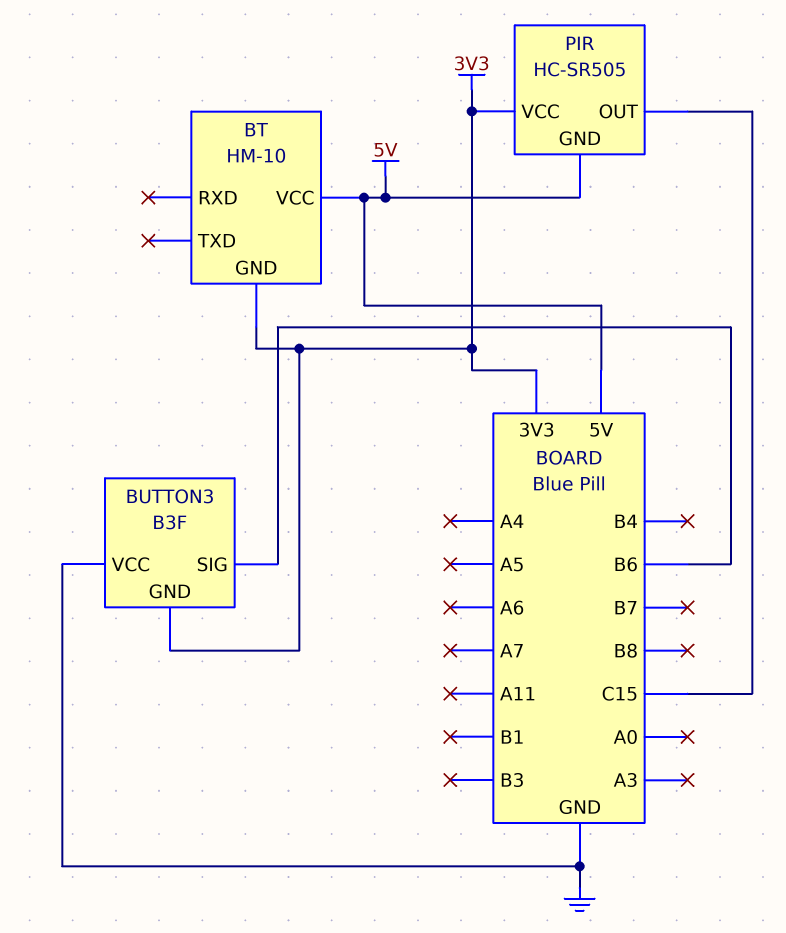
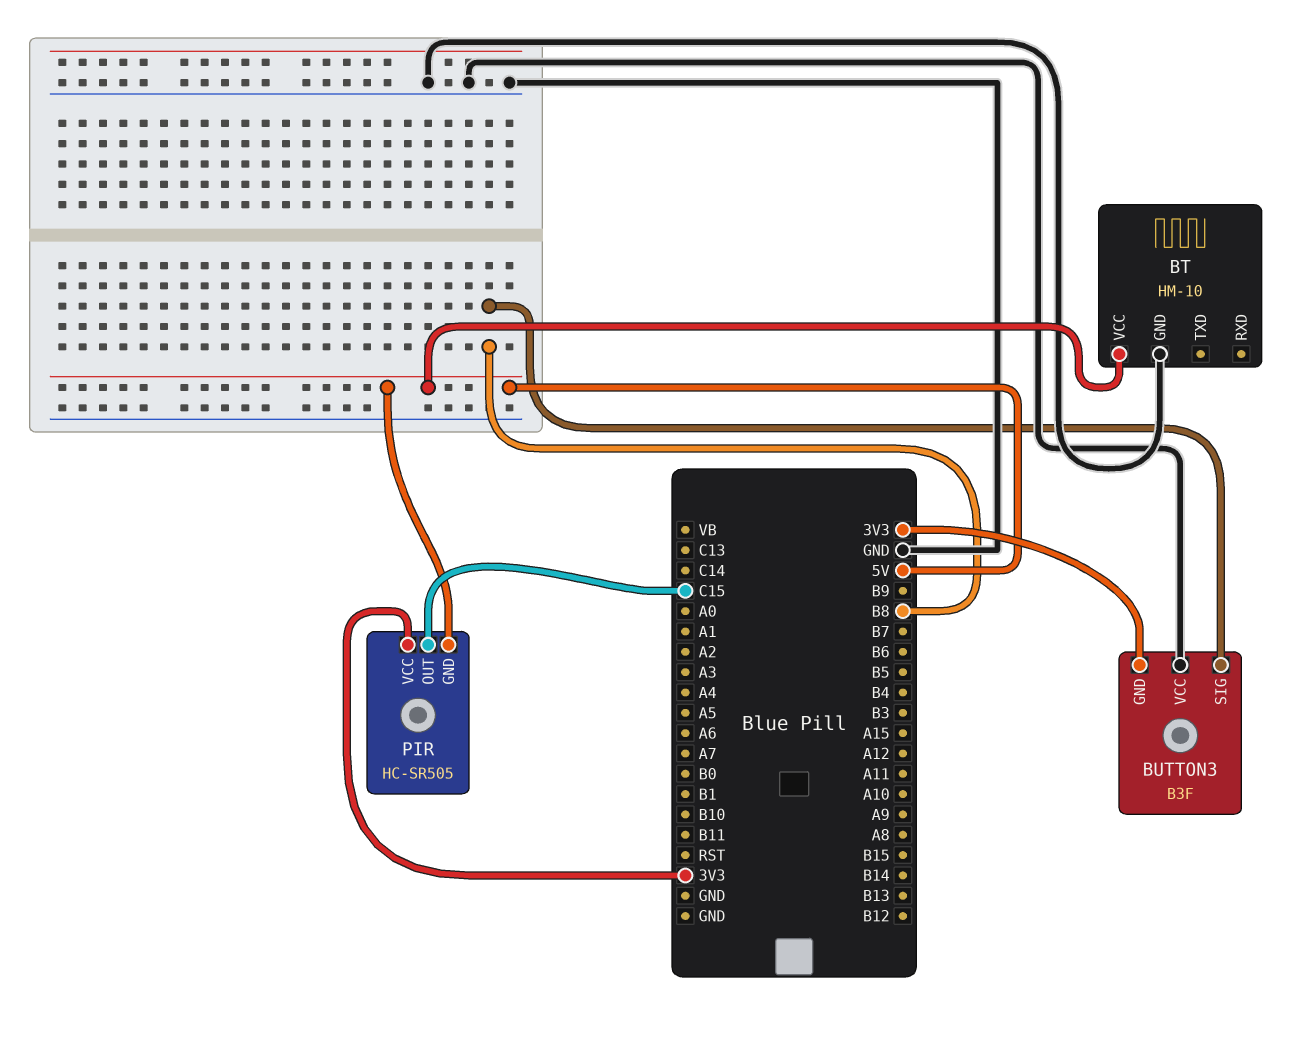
BT pin GND: 3V3 -> GND
BUTTON3 pin SIG: B6 -> B8

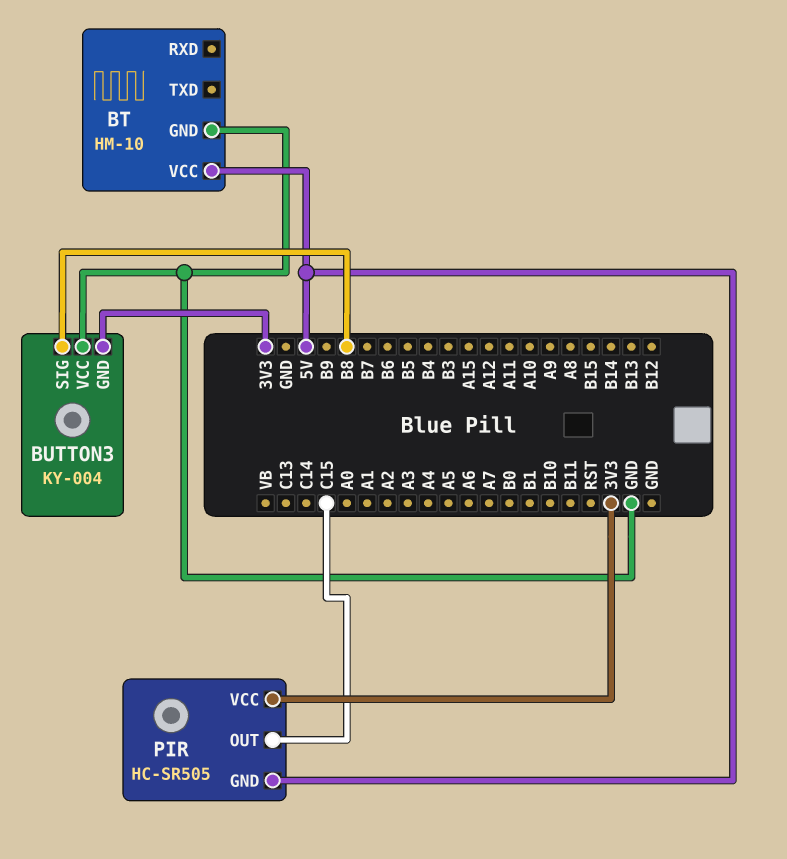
BUTTON3: B3F -> KY-004

